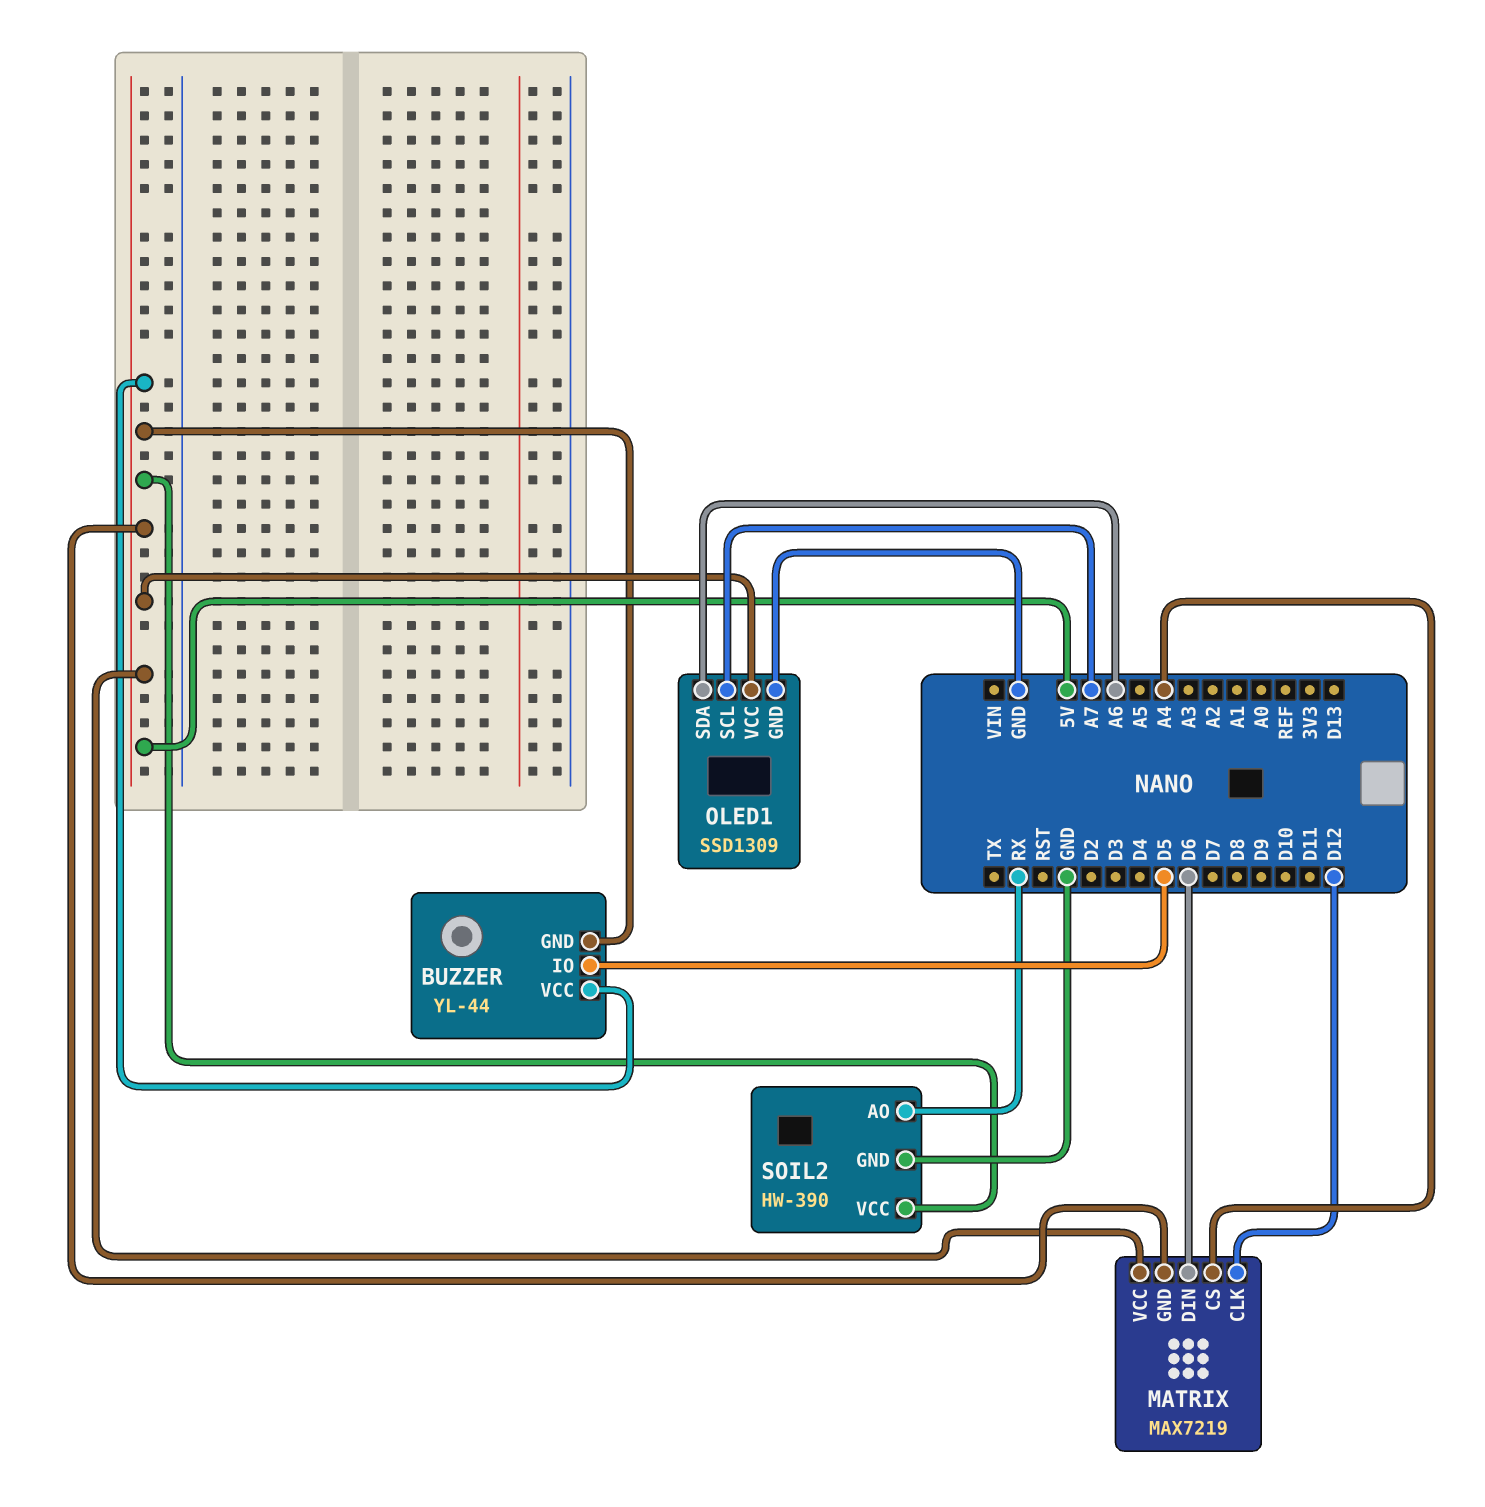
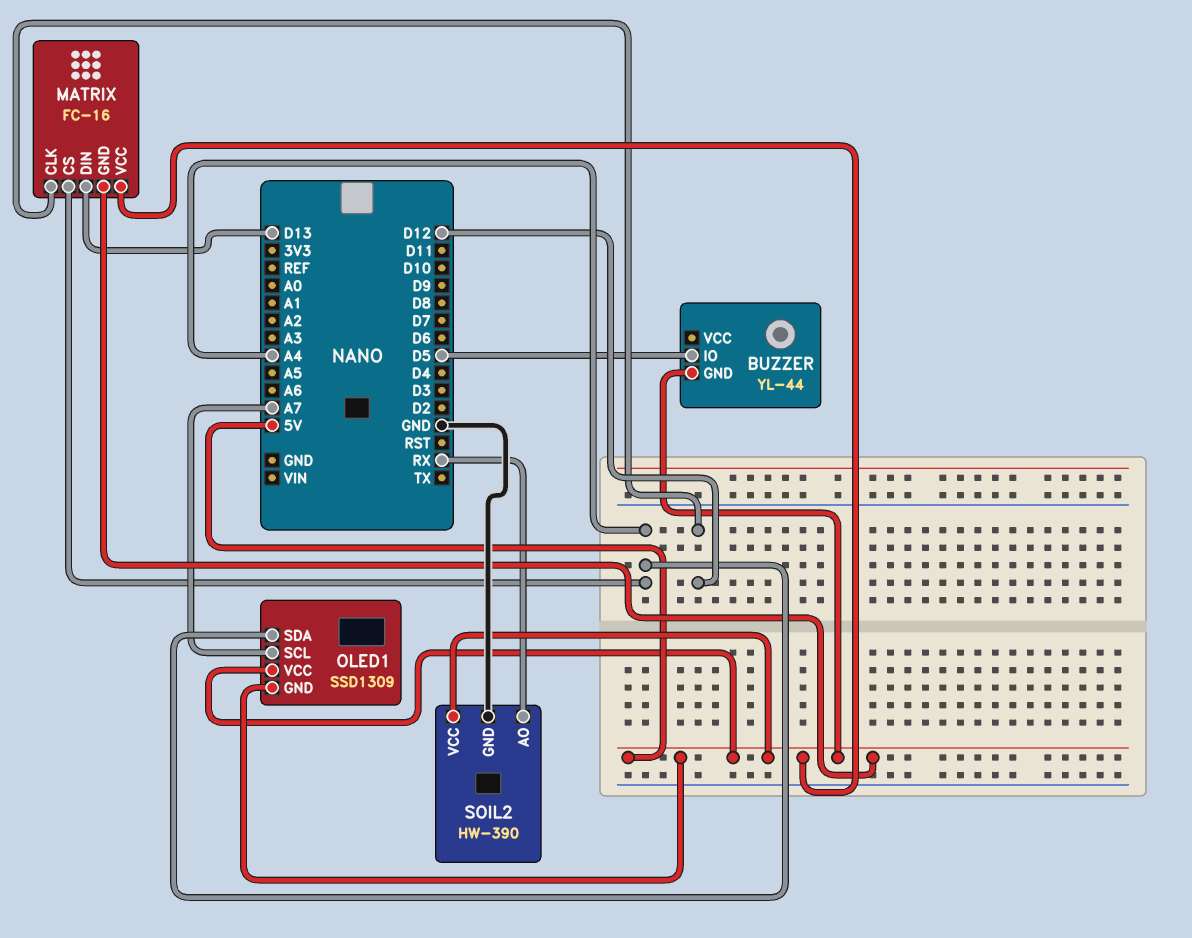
BUZZER pin VCC: 5V -> none
MATRIX: MAX7219 -> FC-16
MATRIX pin DIN: D6 -> D13
OLED1 pin GND: GND -> 5V
OLED1 pin SDA: A6 -> A4

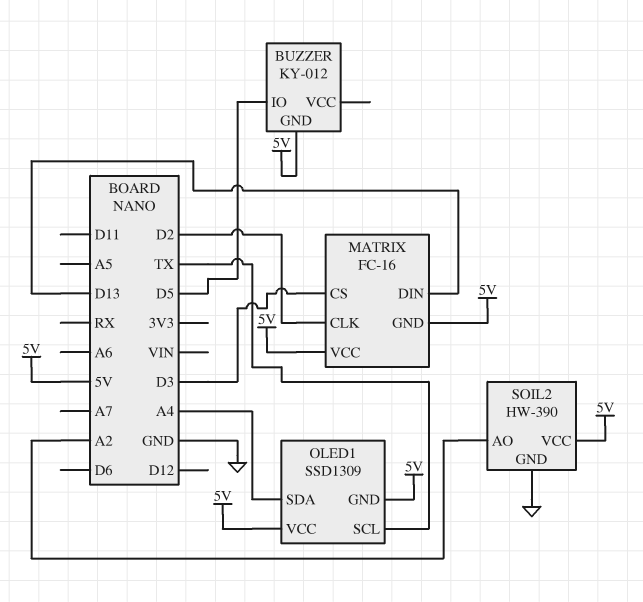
BUZZER: YL-44 -> KY-012
MATRIX pin CLK: D12 -> D2
MATRIX pin CS: A4 -> D3
OLED1 pin SCL: A7 -> TX
SOIL2 pin AO: RX -> A2

